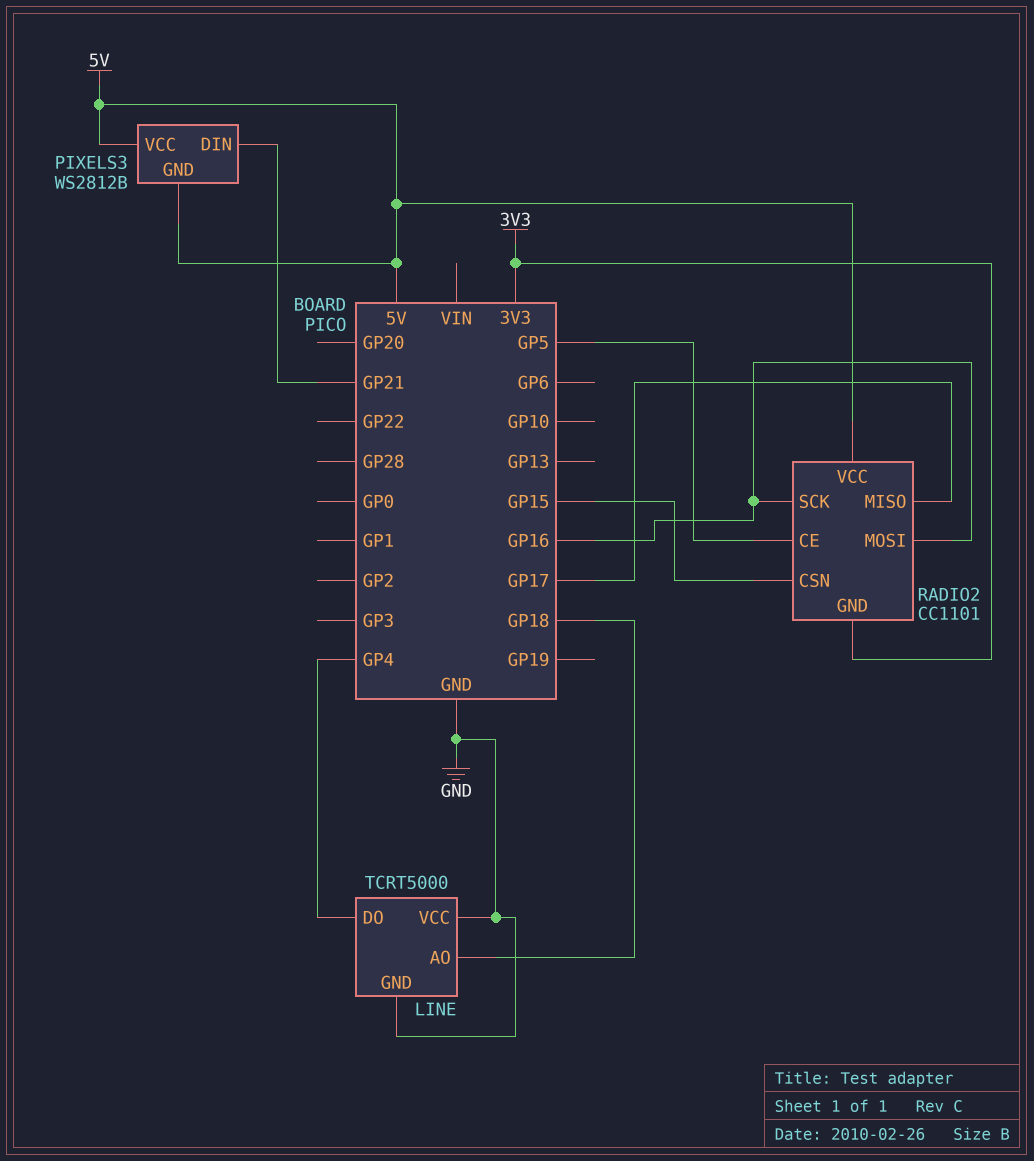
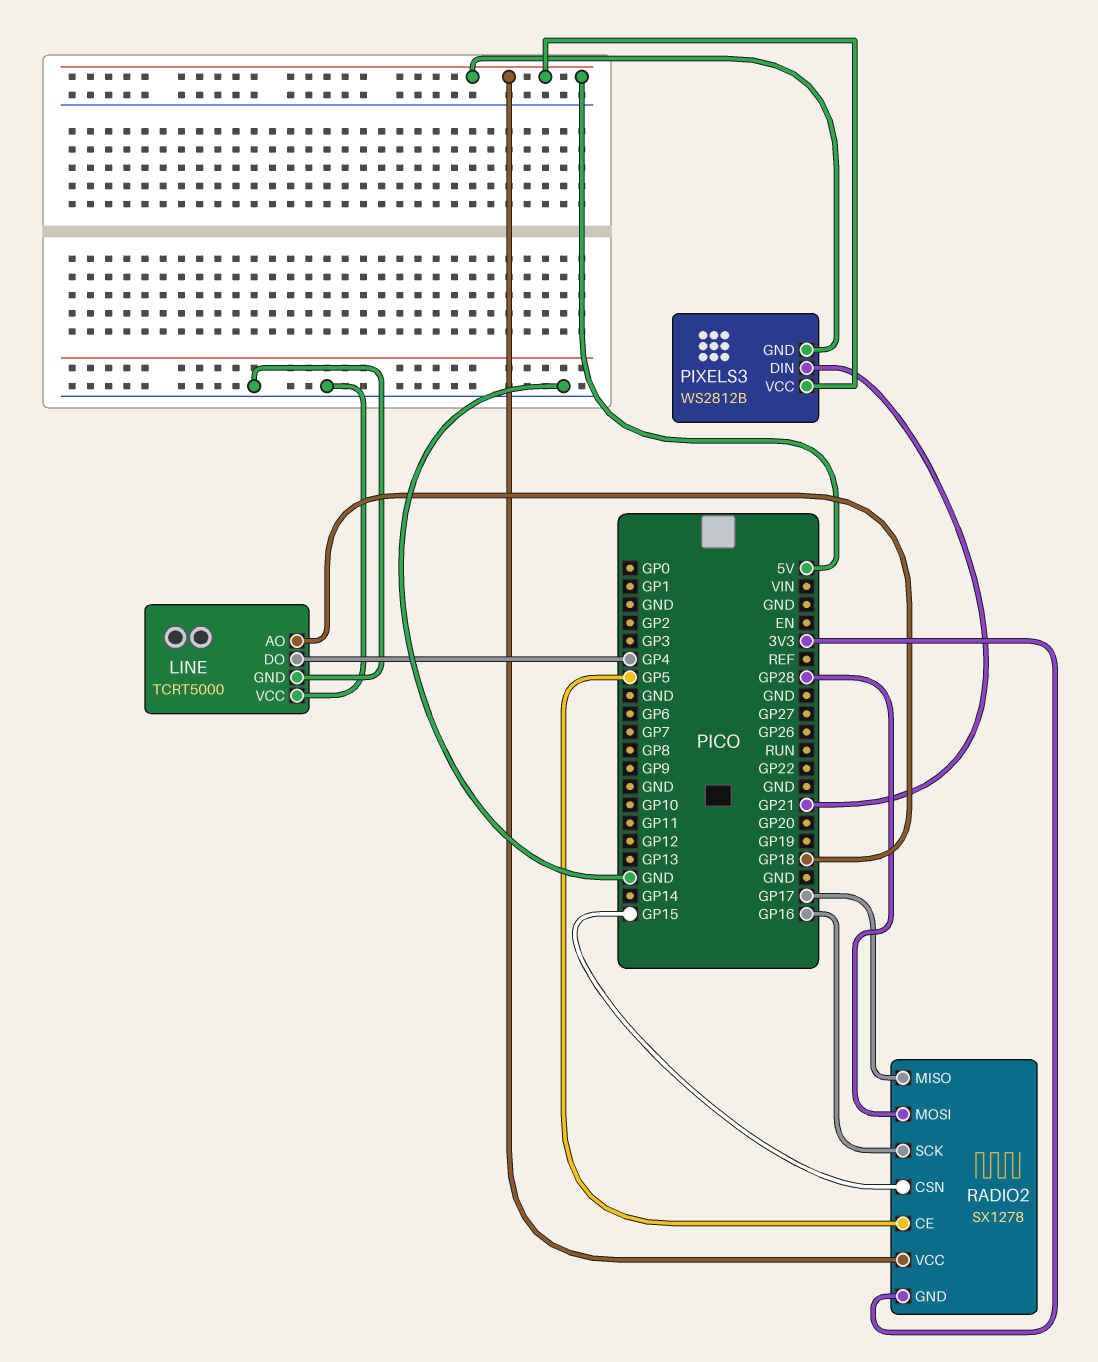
RADIO2: CC1101 -> SX1278
RADIO2 pin MOSI: GP16 -> GP28

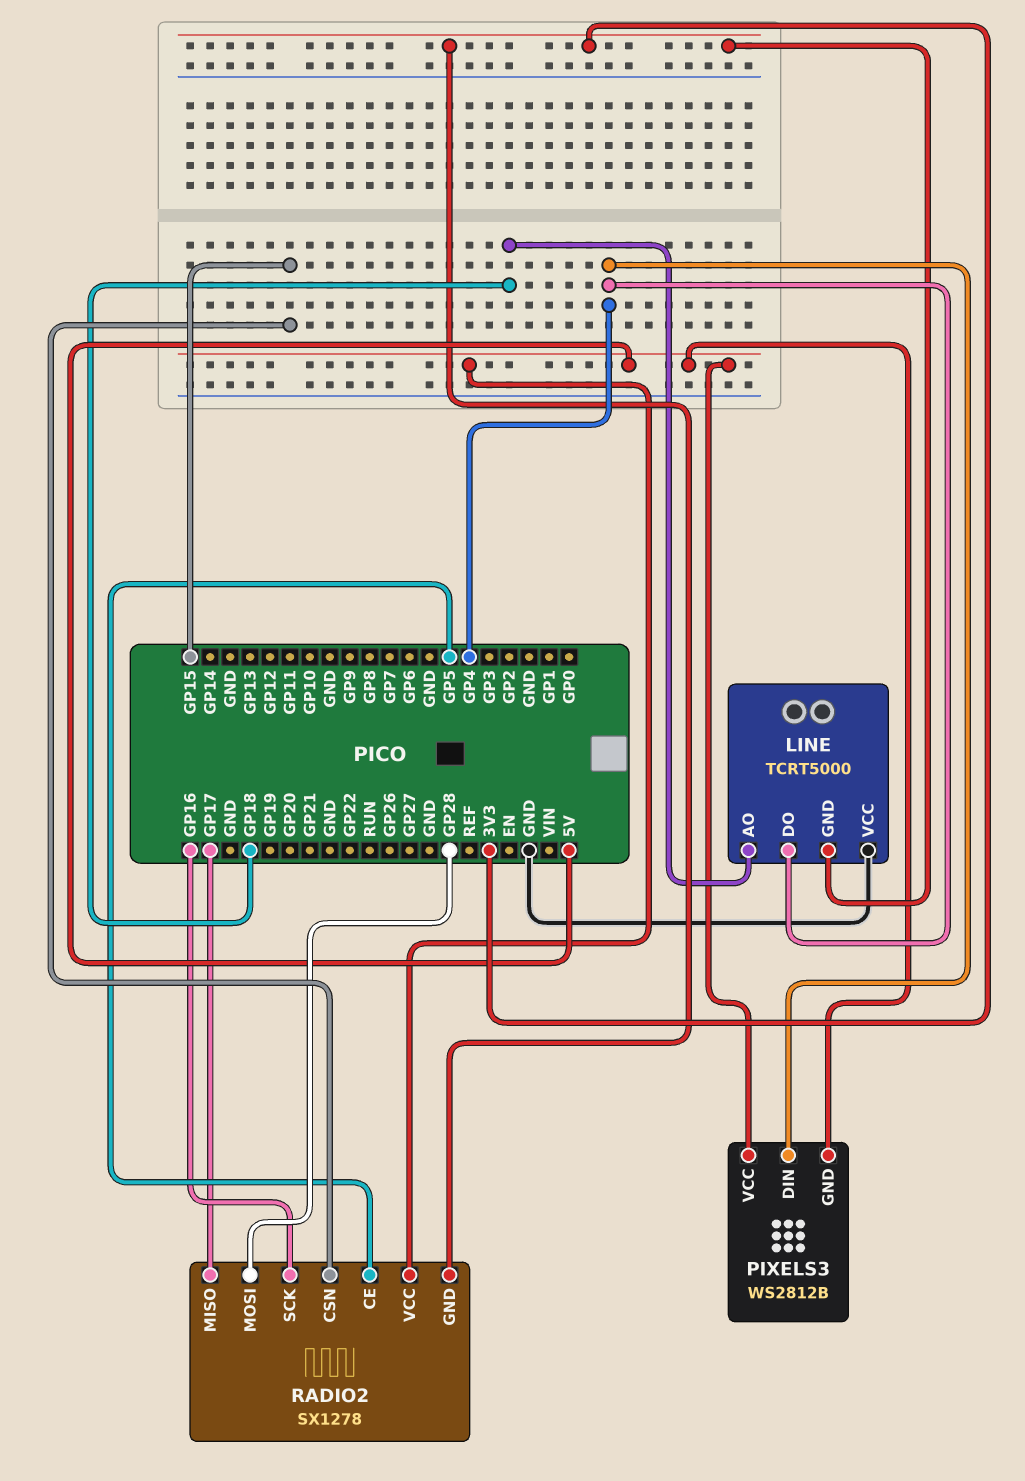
LINE pin GND: GND -> 3V3
PIXELS3 pin DIN: GP21 -> GP4

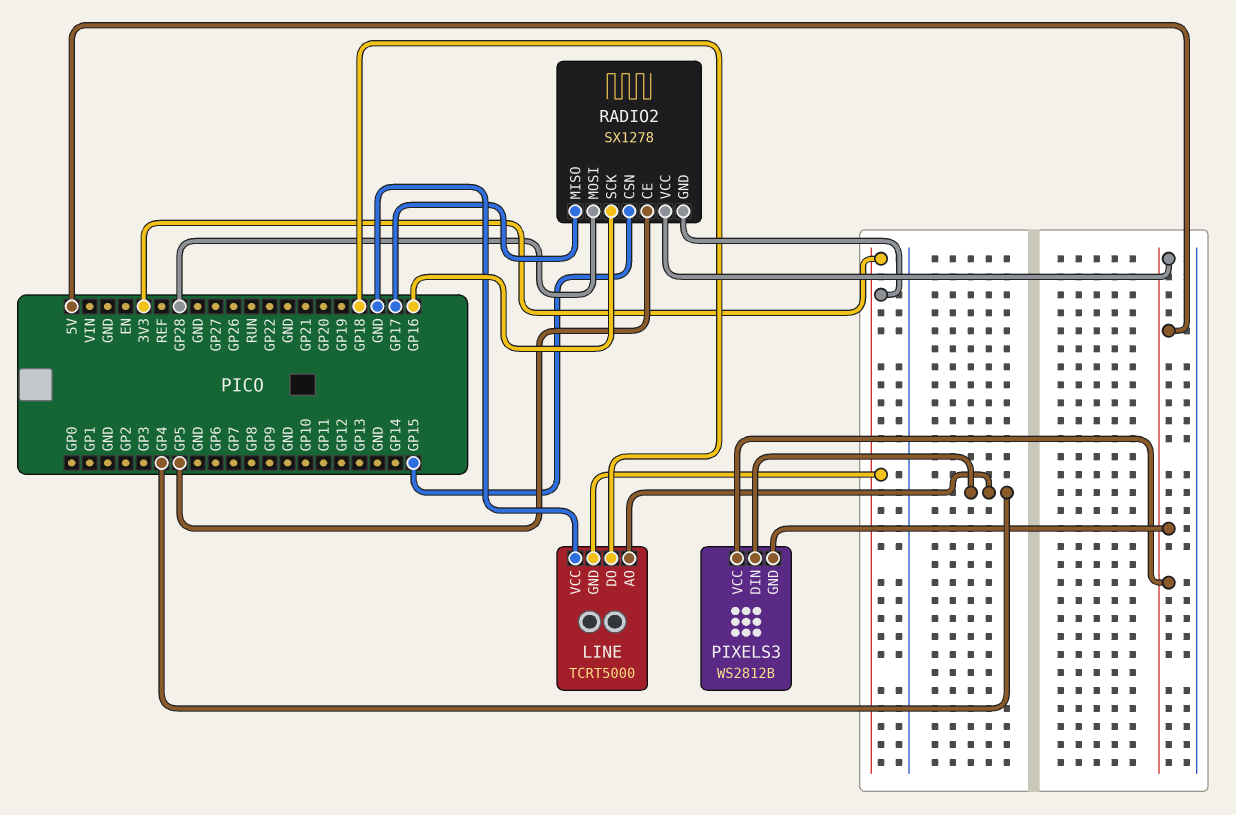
LINE pin AO: GP18 -> GP4
LINE pin DO: GP4 -> GP18

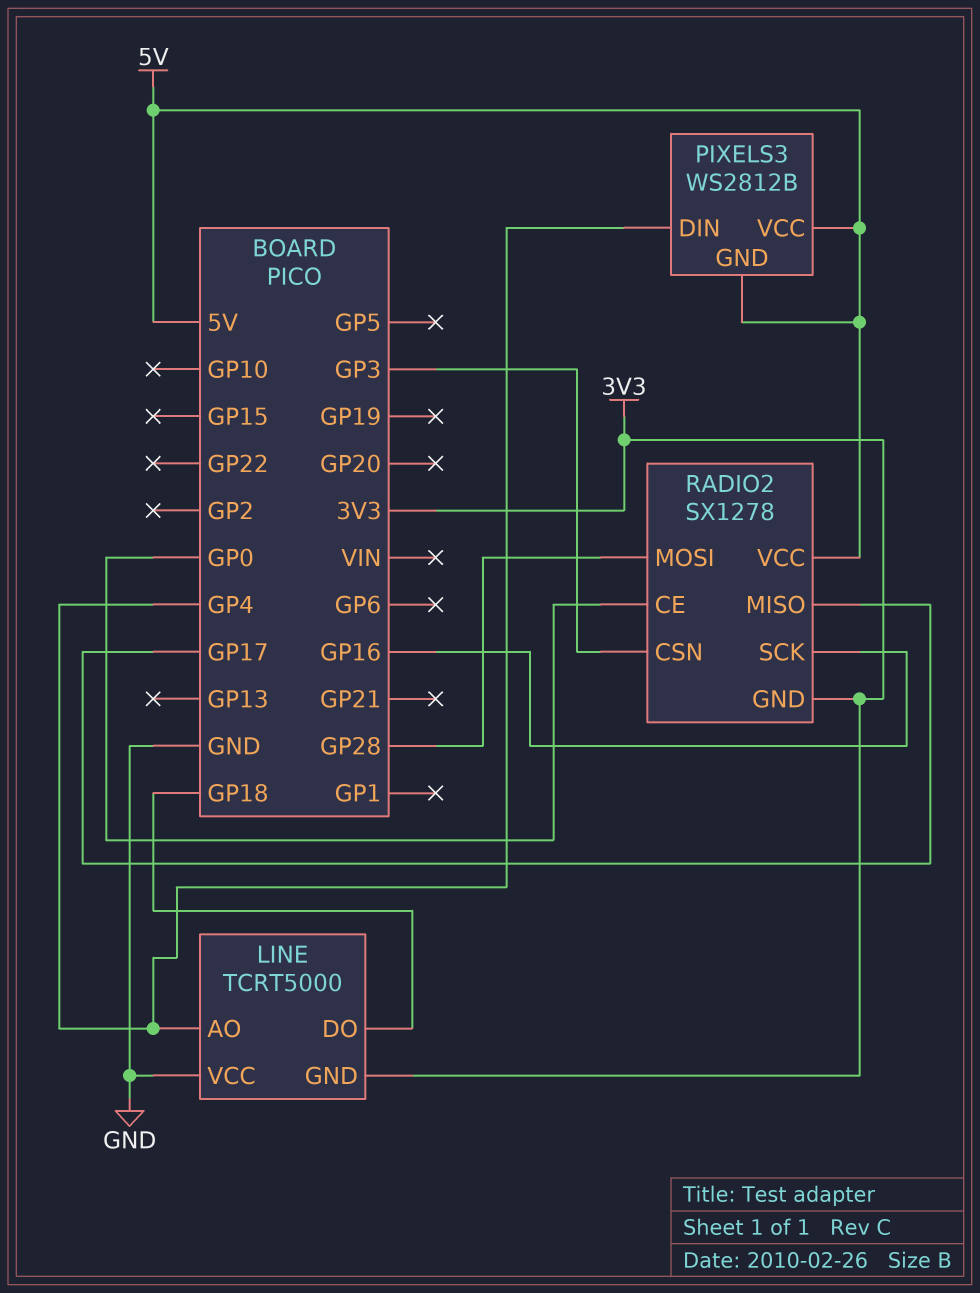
RADIO2 pin CE: GP5 -> GP0
RADIO2 pin CSN: GP15 -> GP3

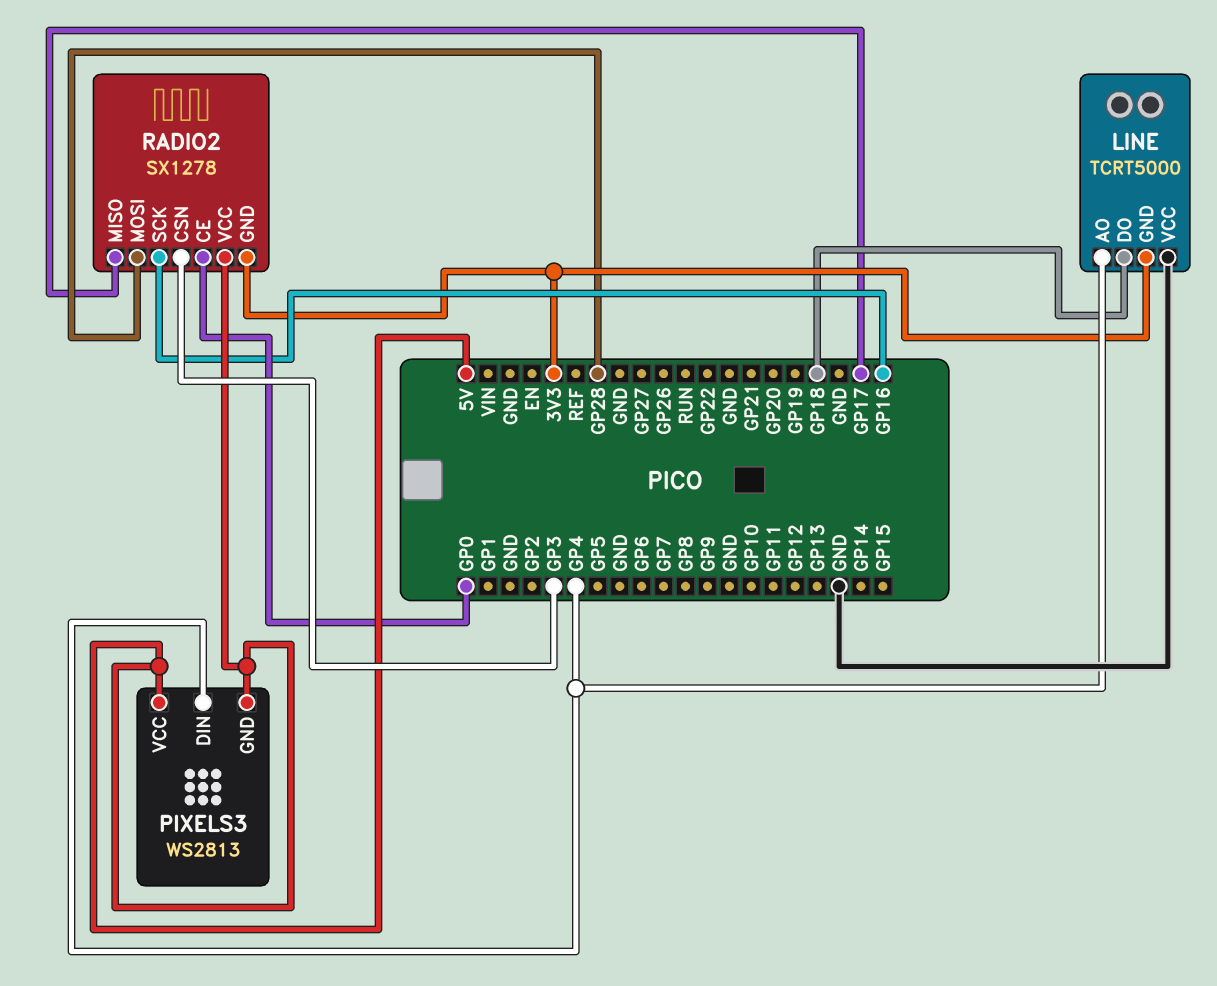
PIXELS3: WS2812B -> WS2813

